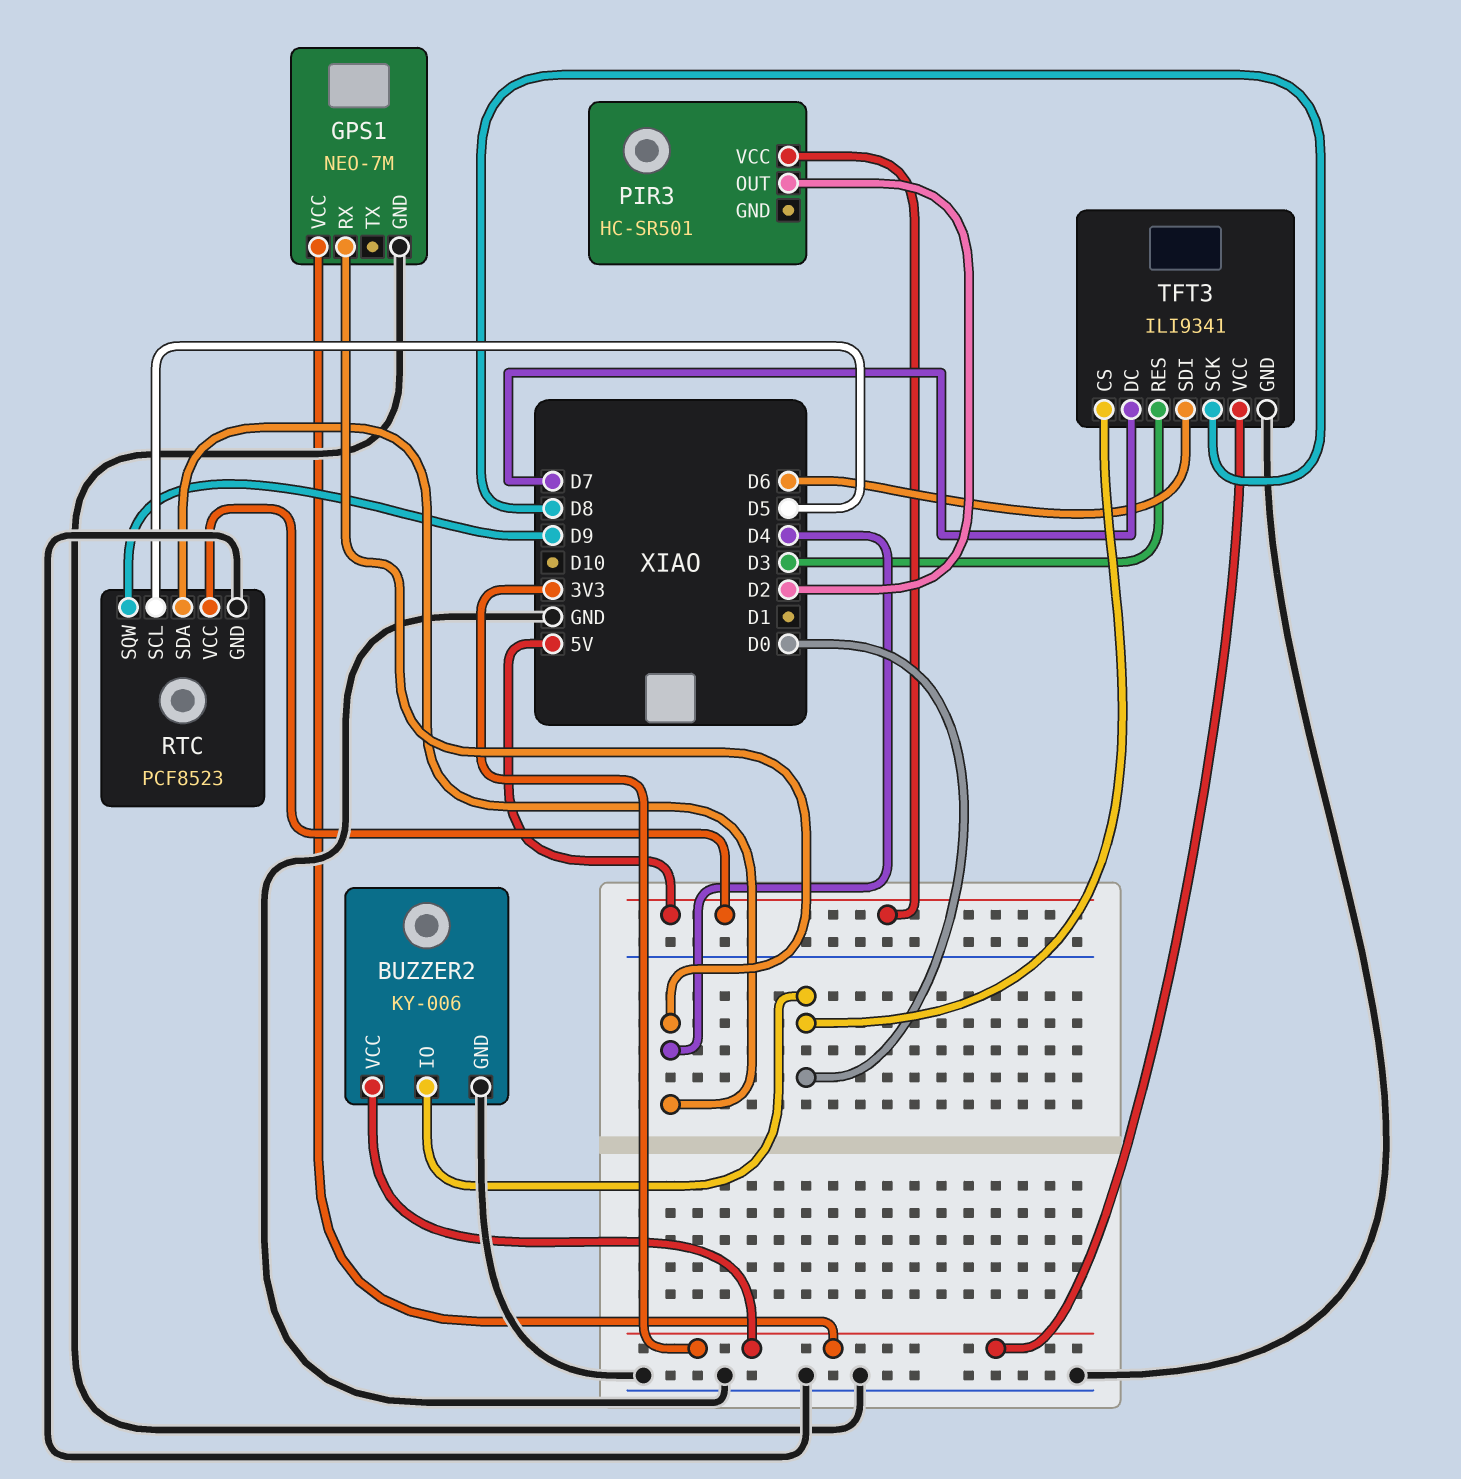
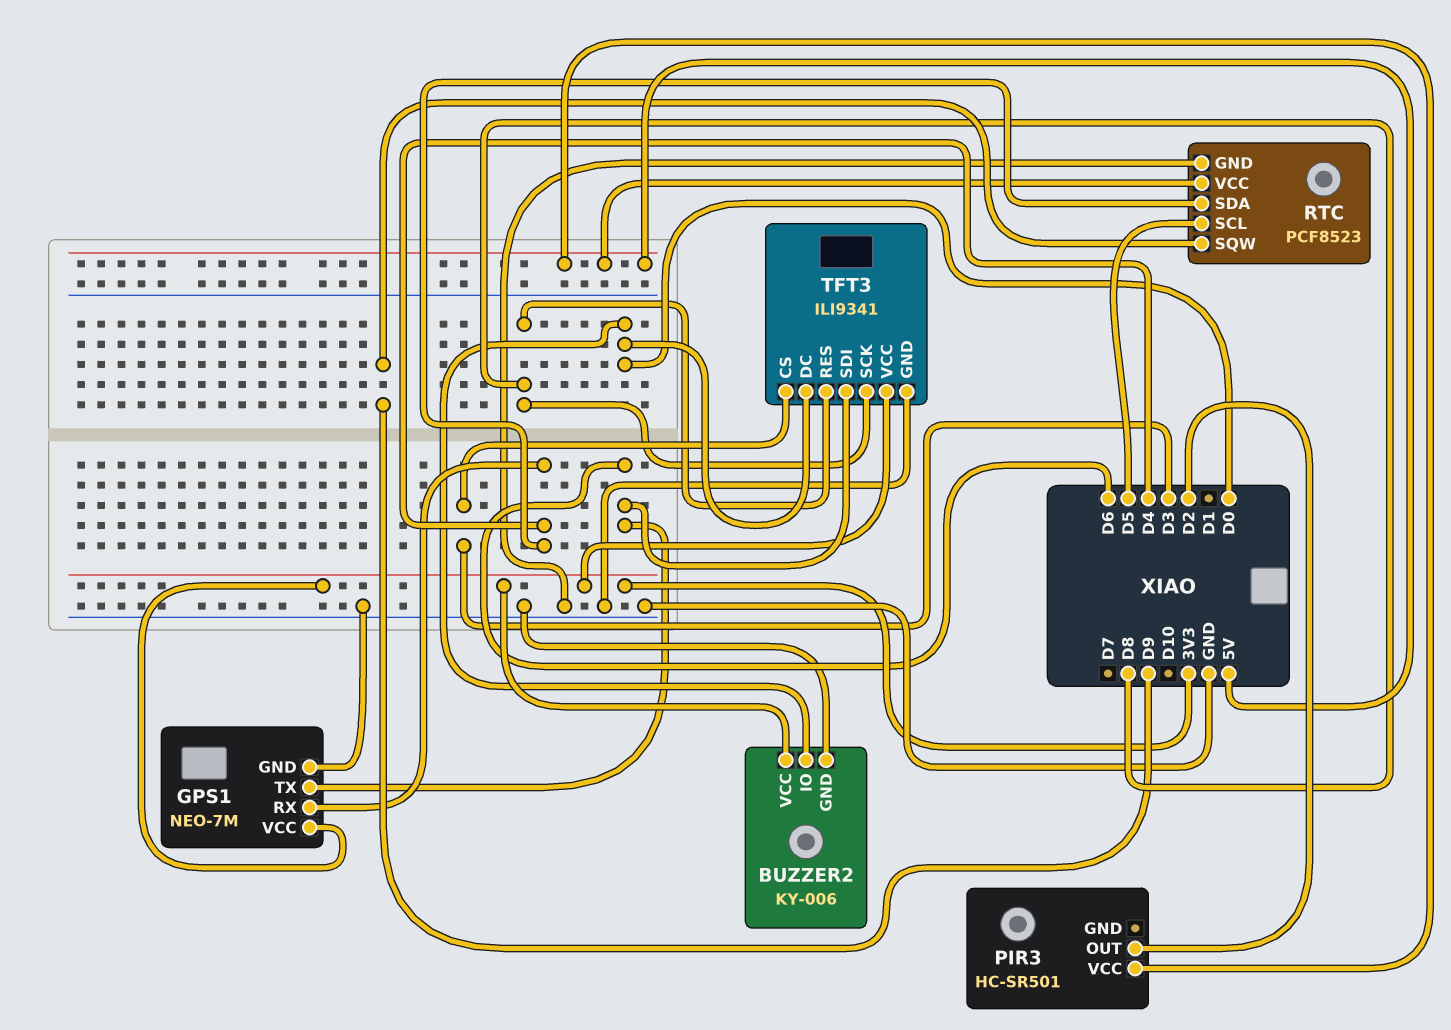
GPS1 pin TX: none -> D6
TFT3 pin CS: D0 -> D3
TFT3 pin DC: D7 -> D0
TFT3 pin RES: D3 -> D8

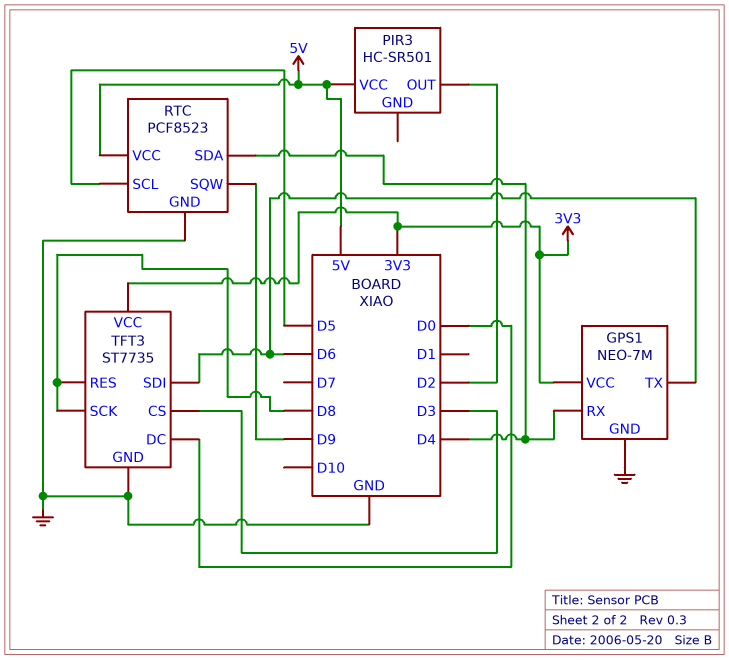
BUZZER2: KY-006 -> none
BUZZER2 pin GND: GND -> none
BUZZER2 pin IO: D0 -> none
BUZZER2 pin VCC: 3V3 -> none
TFT3: ILI9341 -> ST7735

